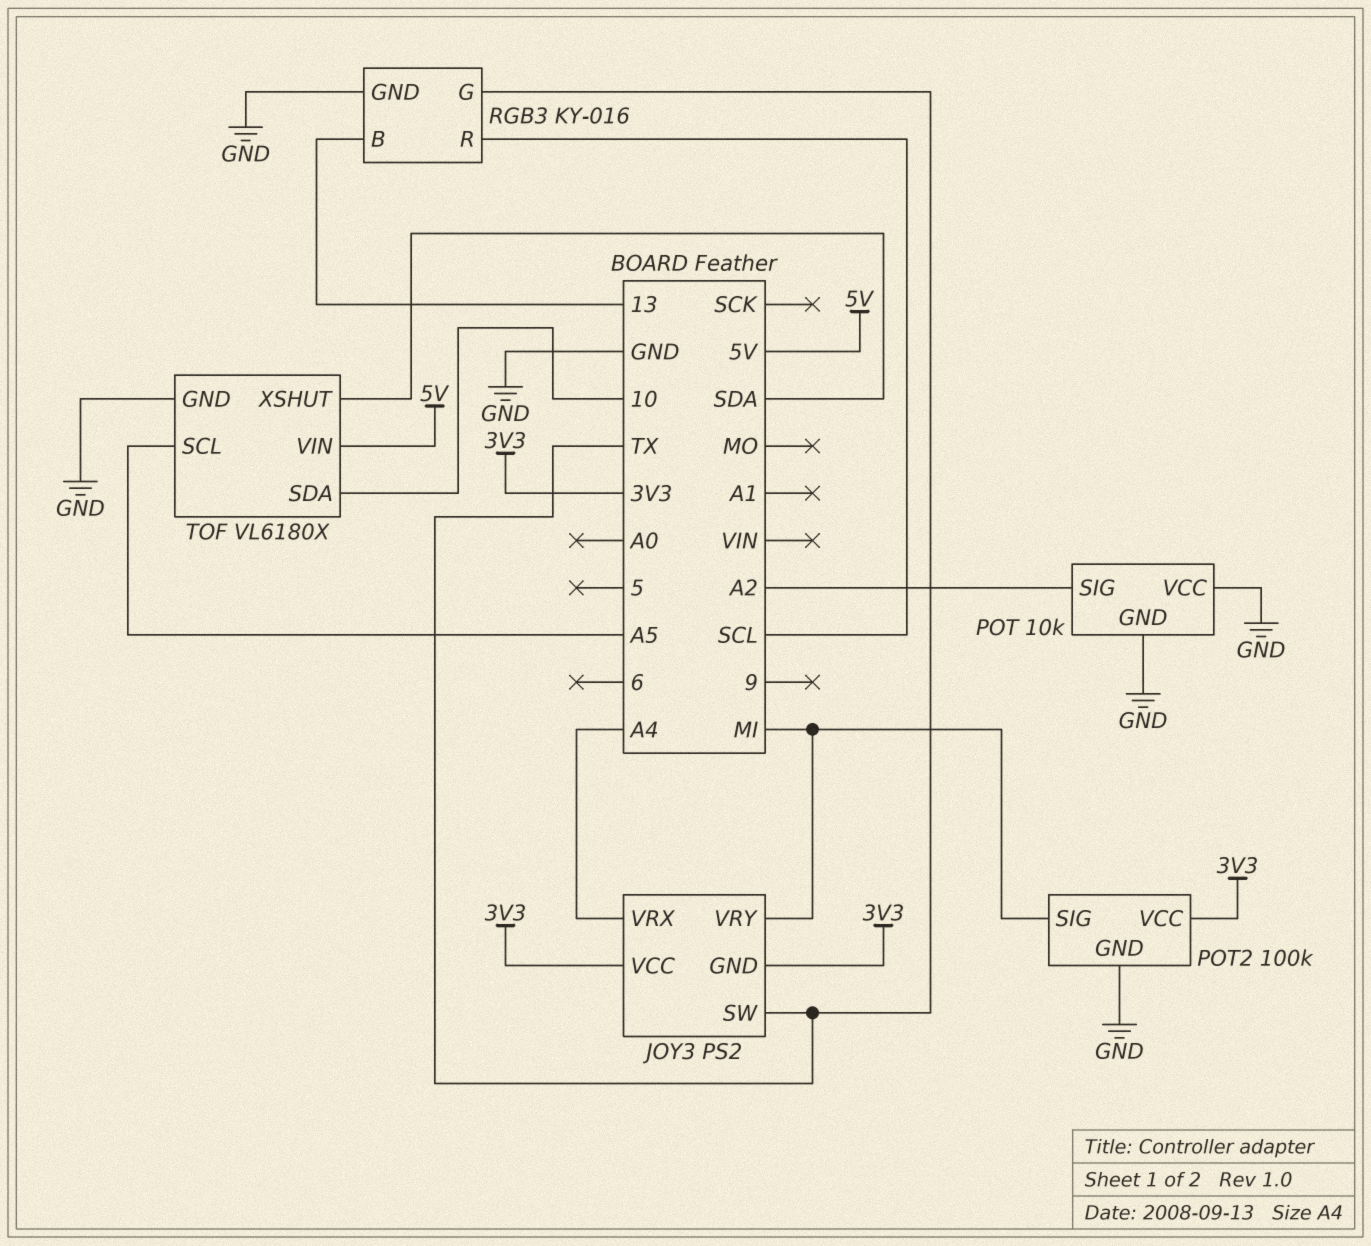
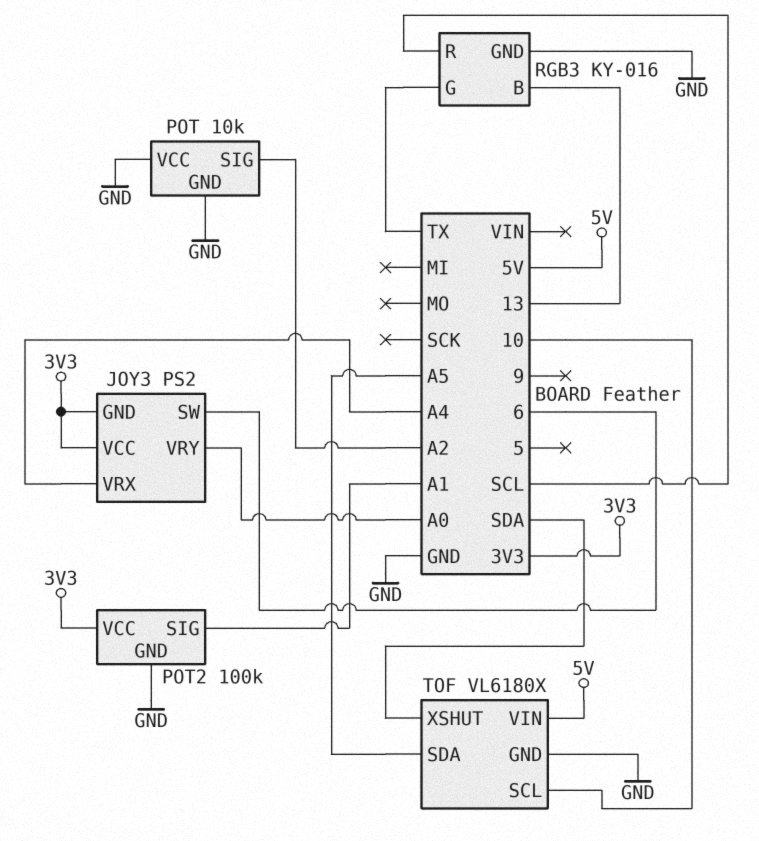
JOY3 pin SW: TX -> 6
JOY3 pin VRY: MI -> A0
POT2 pin SIG: MI -> A1
TOF pin SCL: A5 -> 10
TOF pin SDA: 10 -> A5

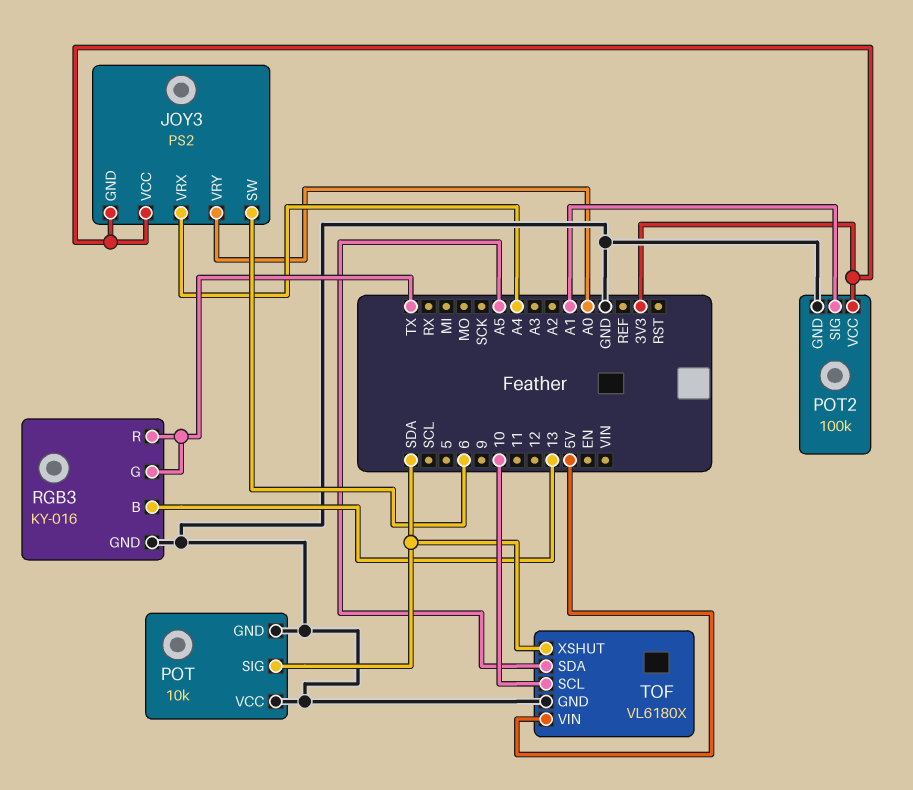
POT pin SIG: A2 -> SDA
RGB3 pin R: SCL -> TX

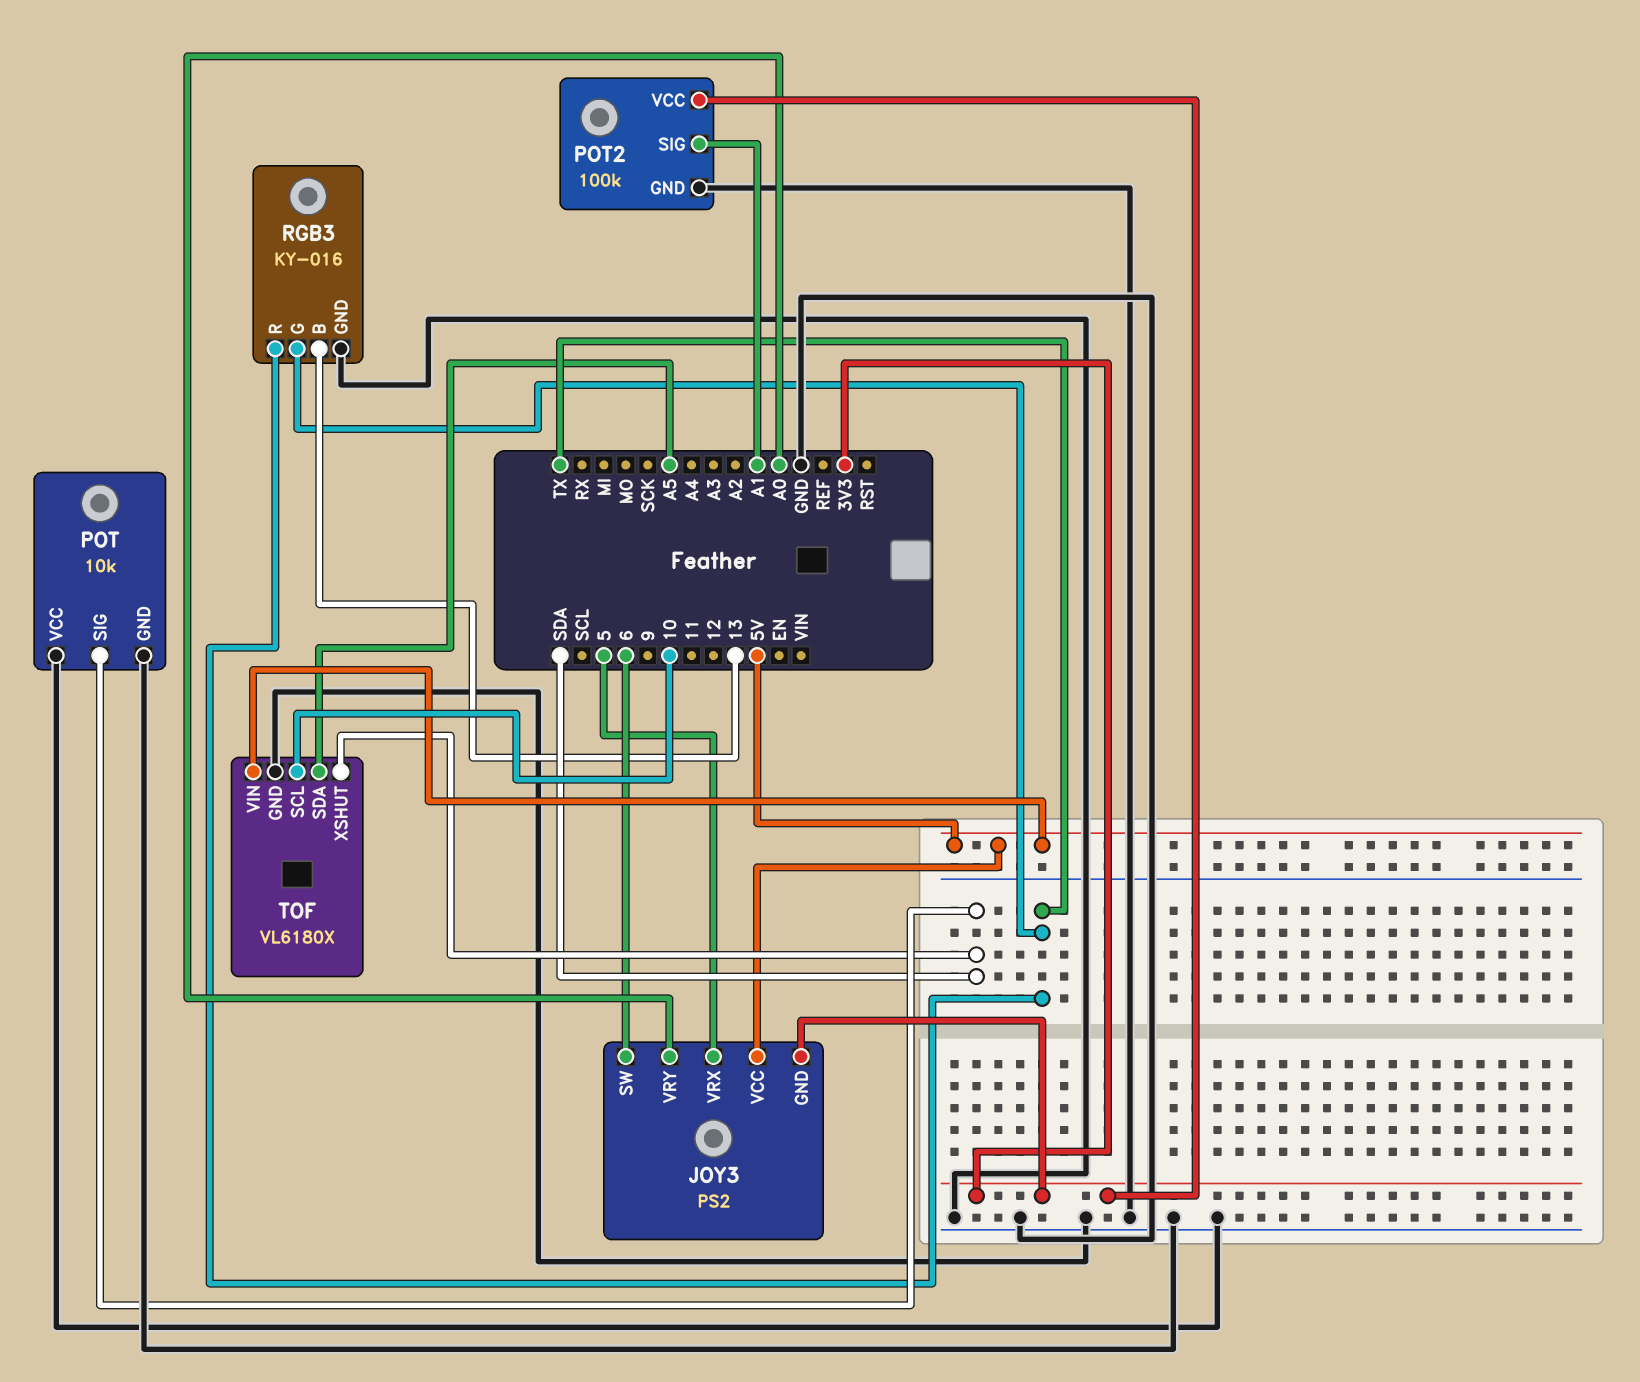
JOY3 pin VCC: 3V3 -> 5V
JOY3 pin VRX: A4 -> 5

